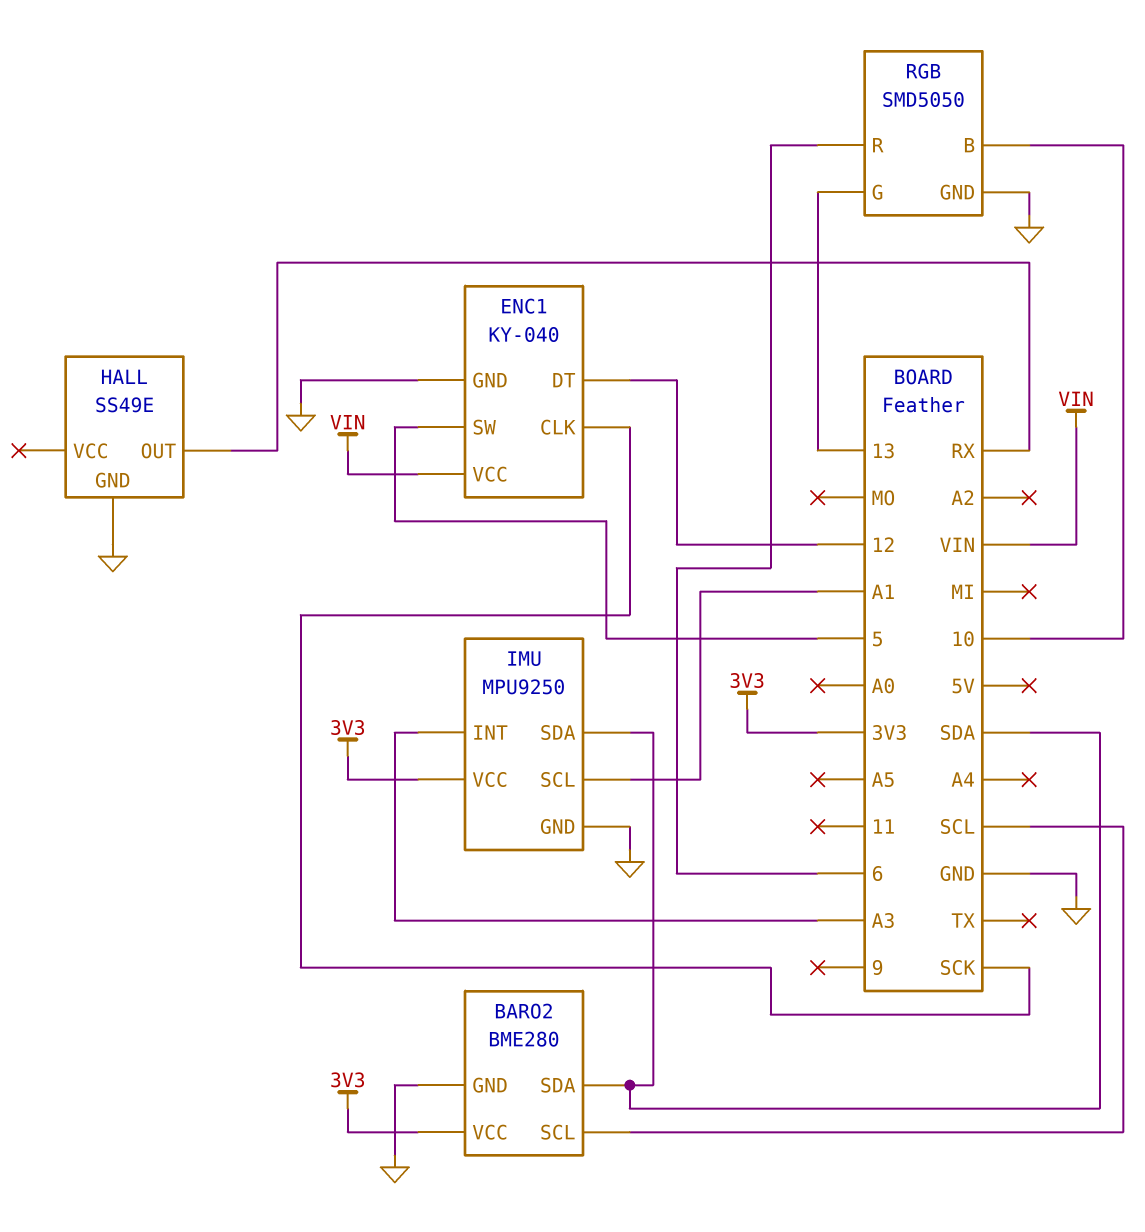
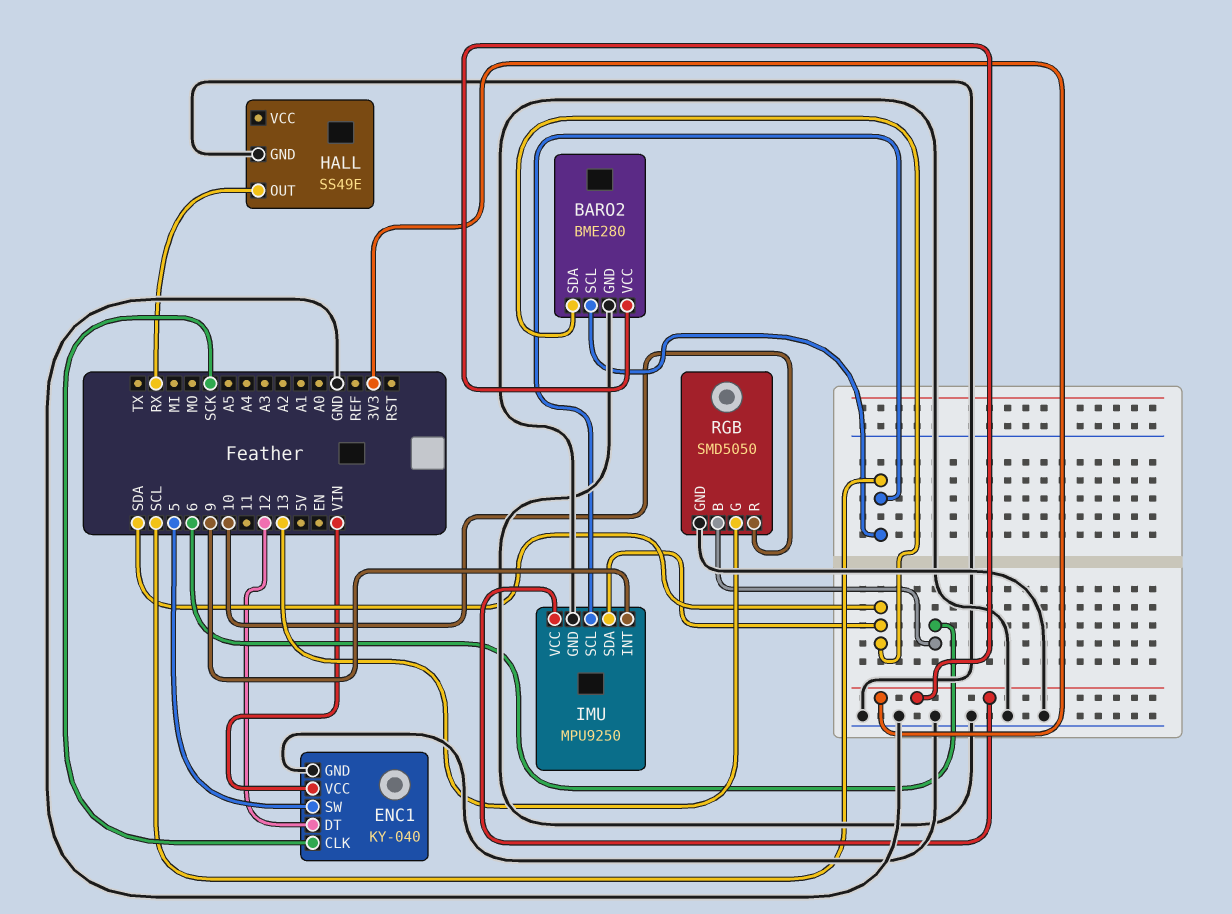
IMU pin INT: A3 -> 9
IMU pin SCL: A1 -> SCL
RGB pin B: 10 -> 6
RGB pin R: 6 -> 10

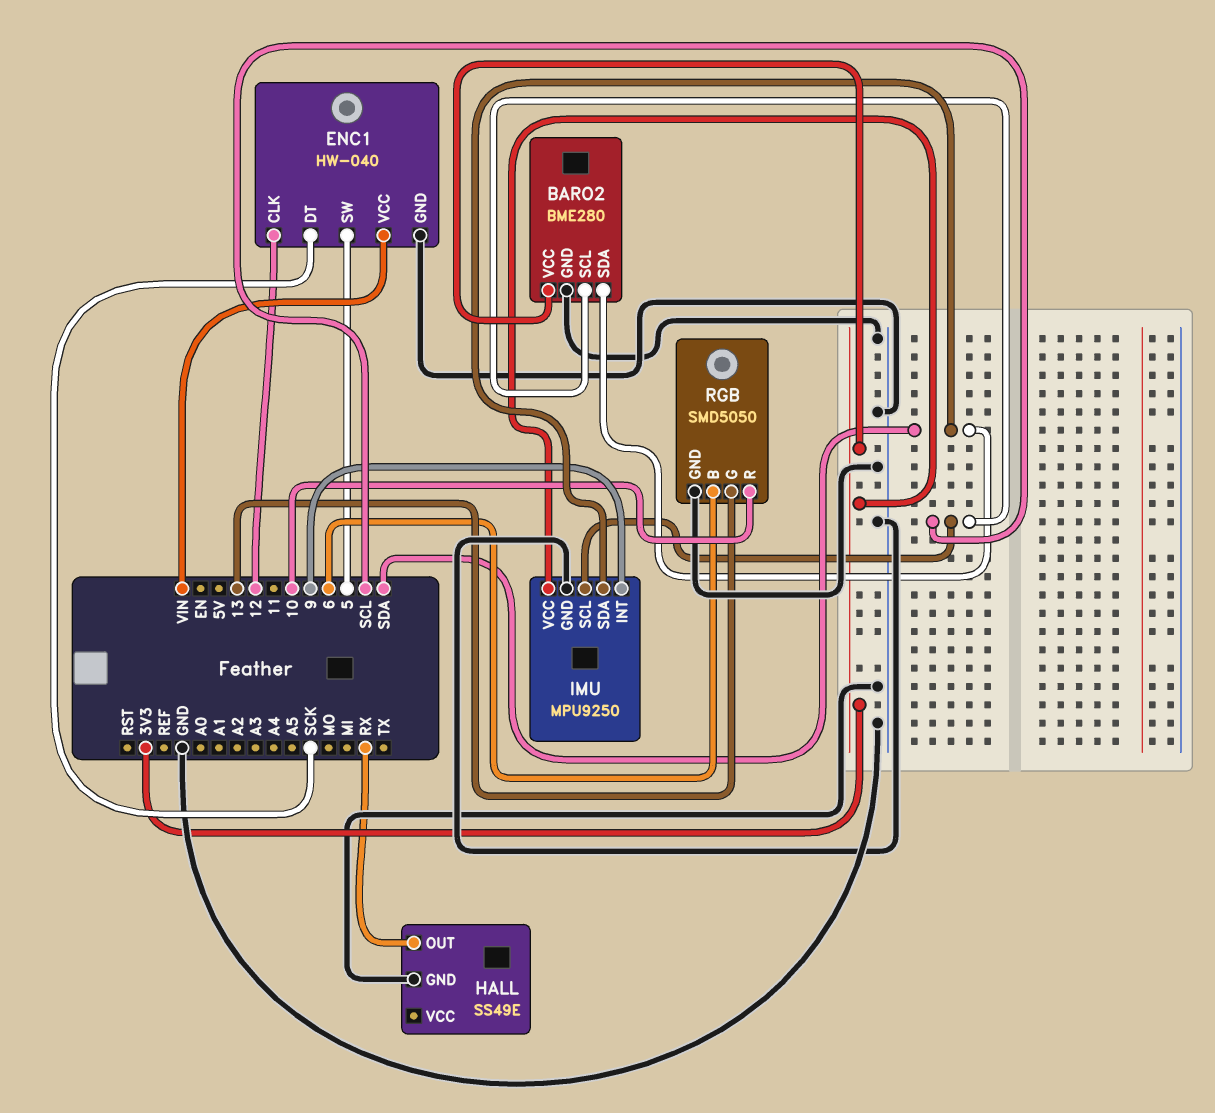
ENC1: KY-040 -> HW-040
ENC1 pin CLK: SCK -> 12
ENC1 pin DT: 12 -> SCK

